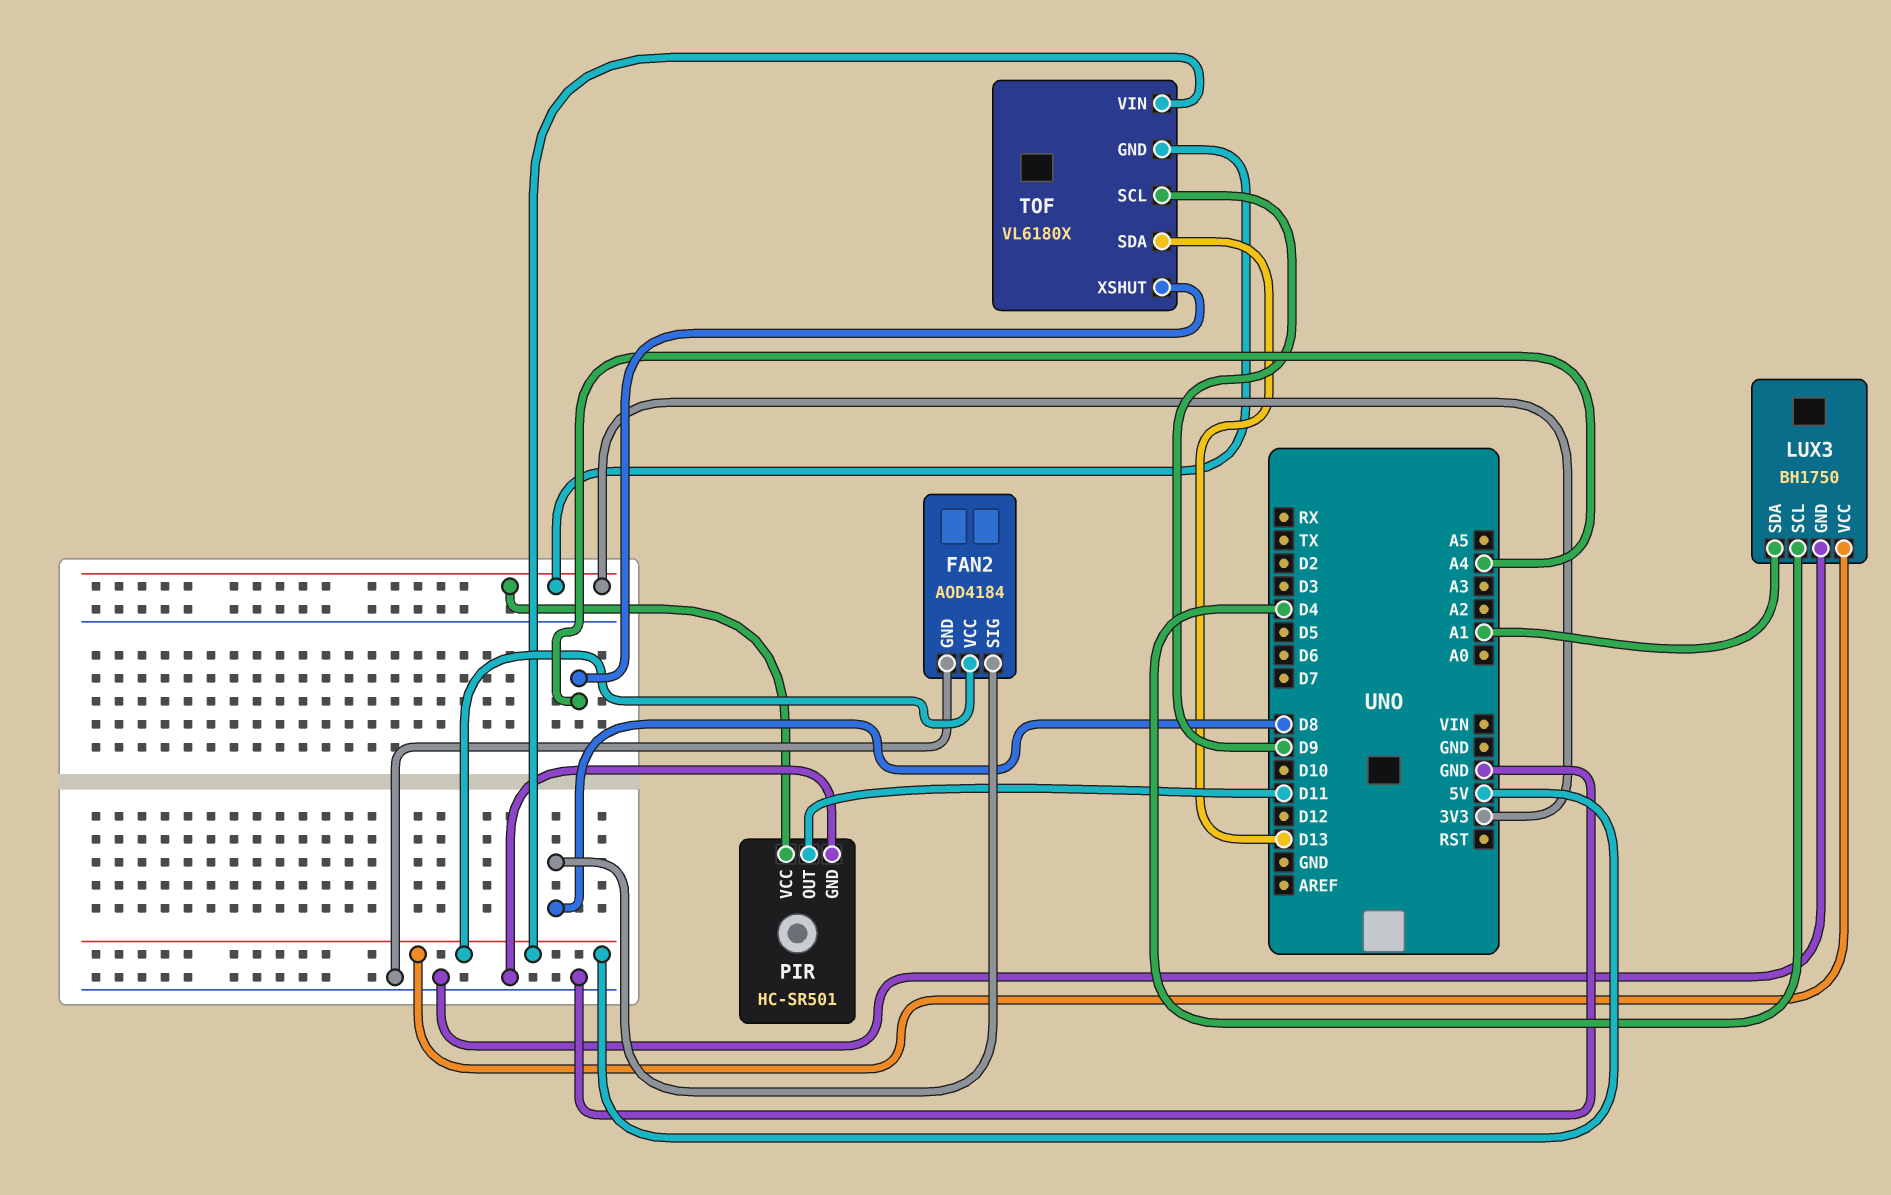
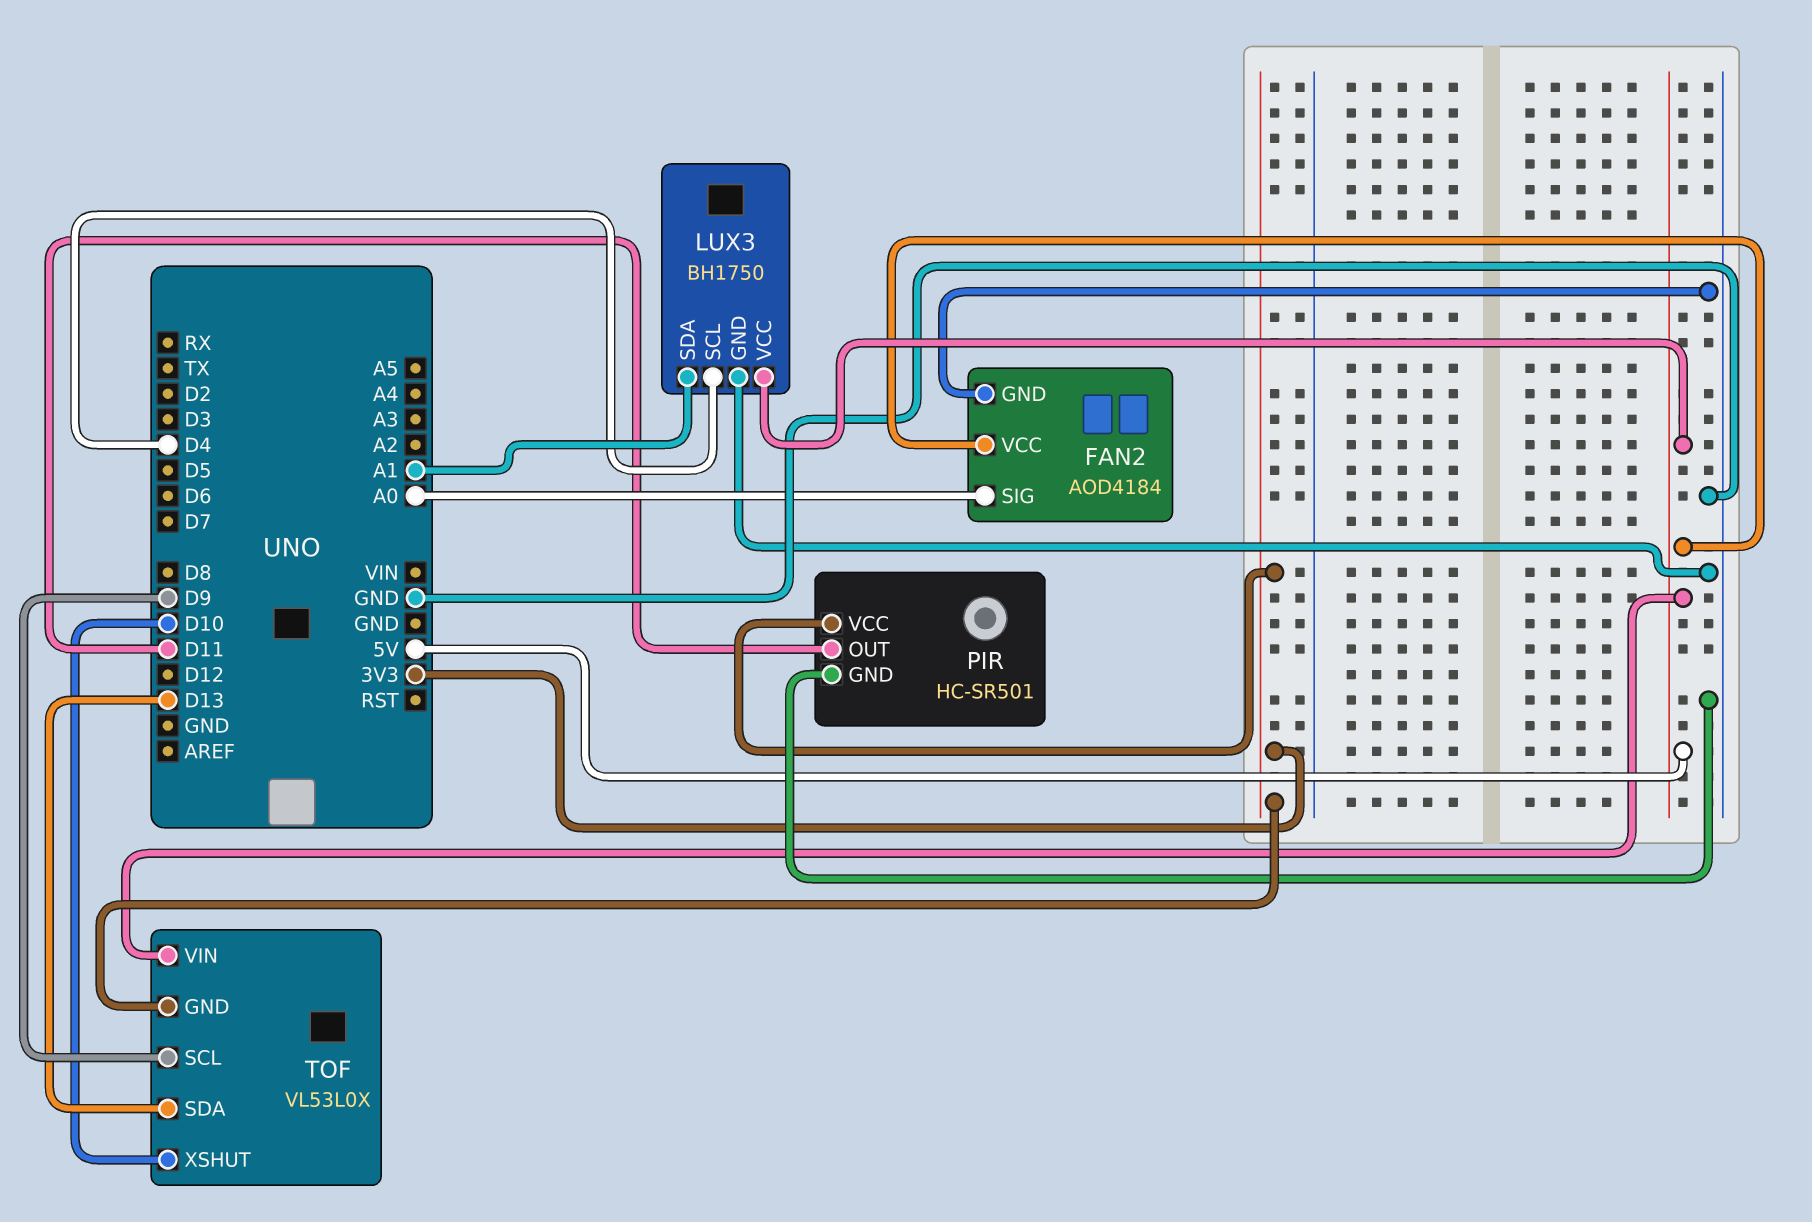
FAN2 pin SIG: D8 -> A0
TOF: VL6180X -> VL53L0X
TOF pin XSHUT: A4 -> D10

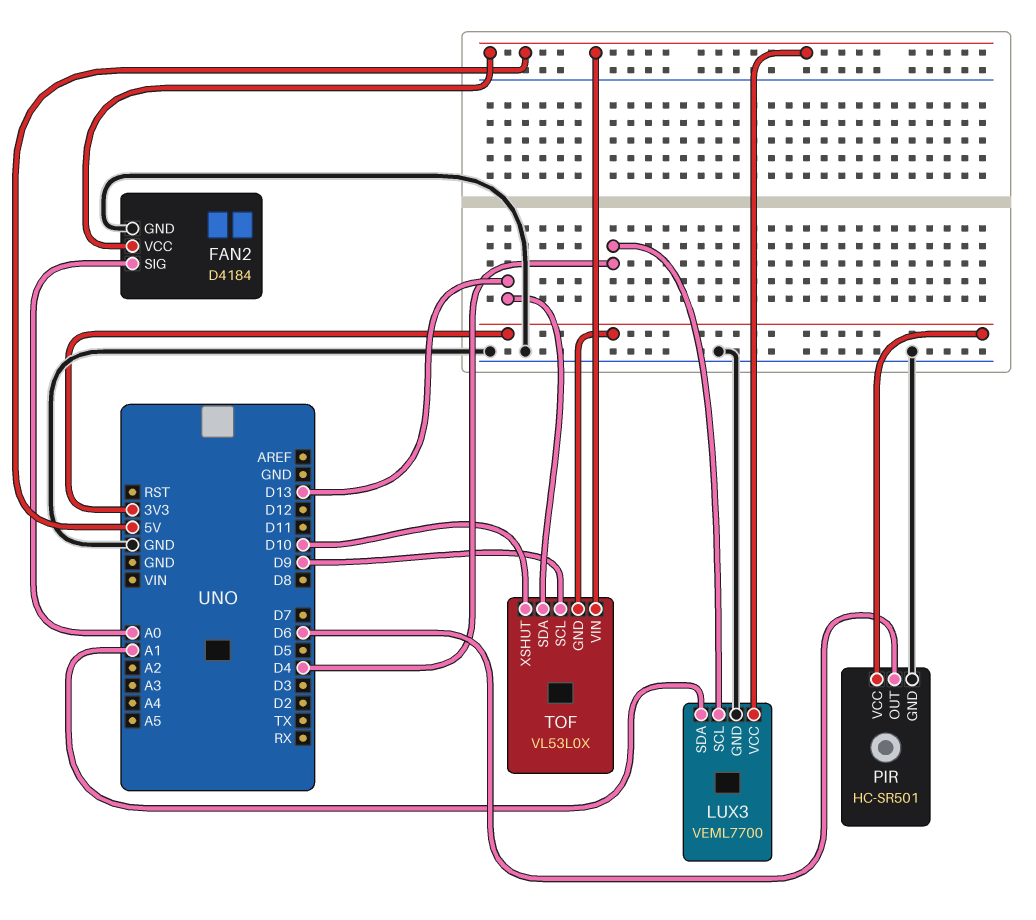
FAN2: AOD4184 -> D4184
LUX3: BH1750 -> VEML7700
PIR pin OUT: D11 -> D6

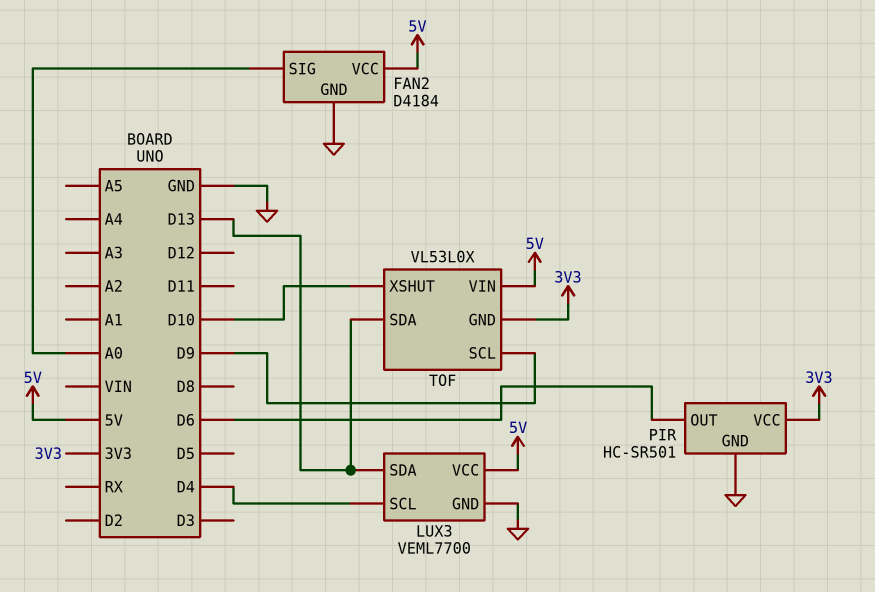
LUX3 pin SDA: A1 -> D13

